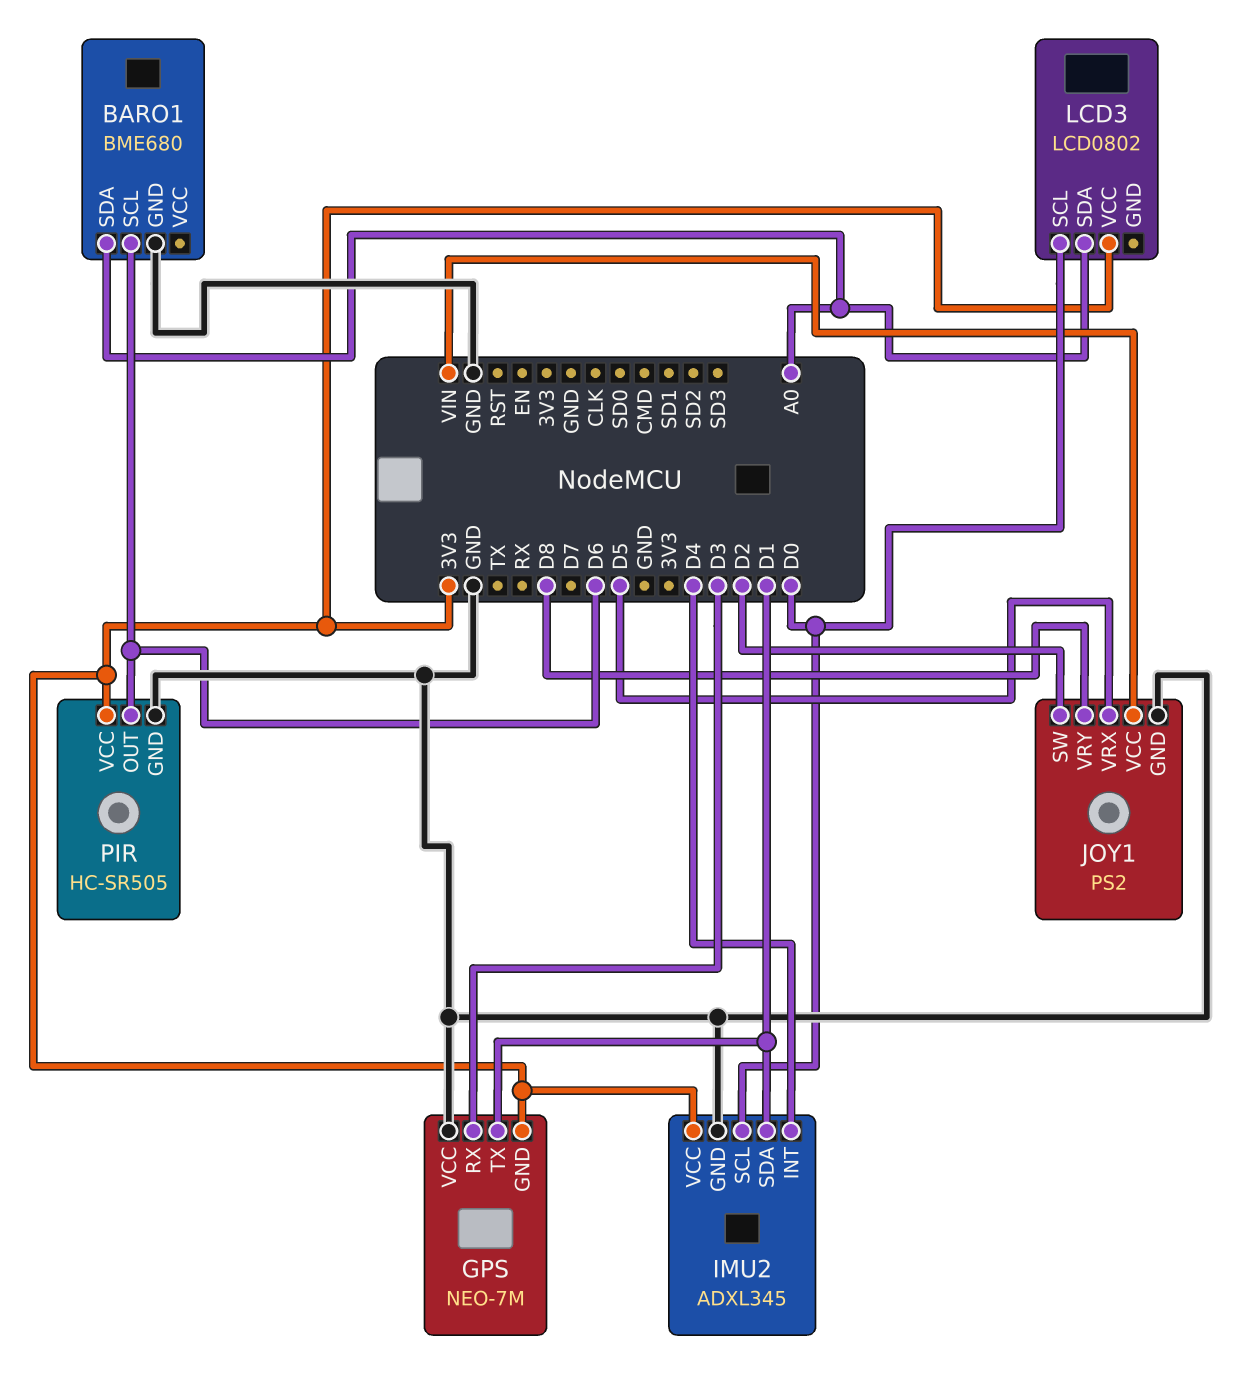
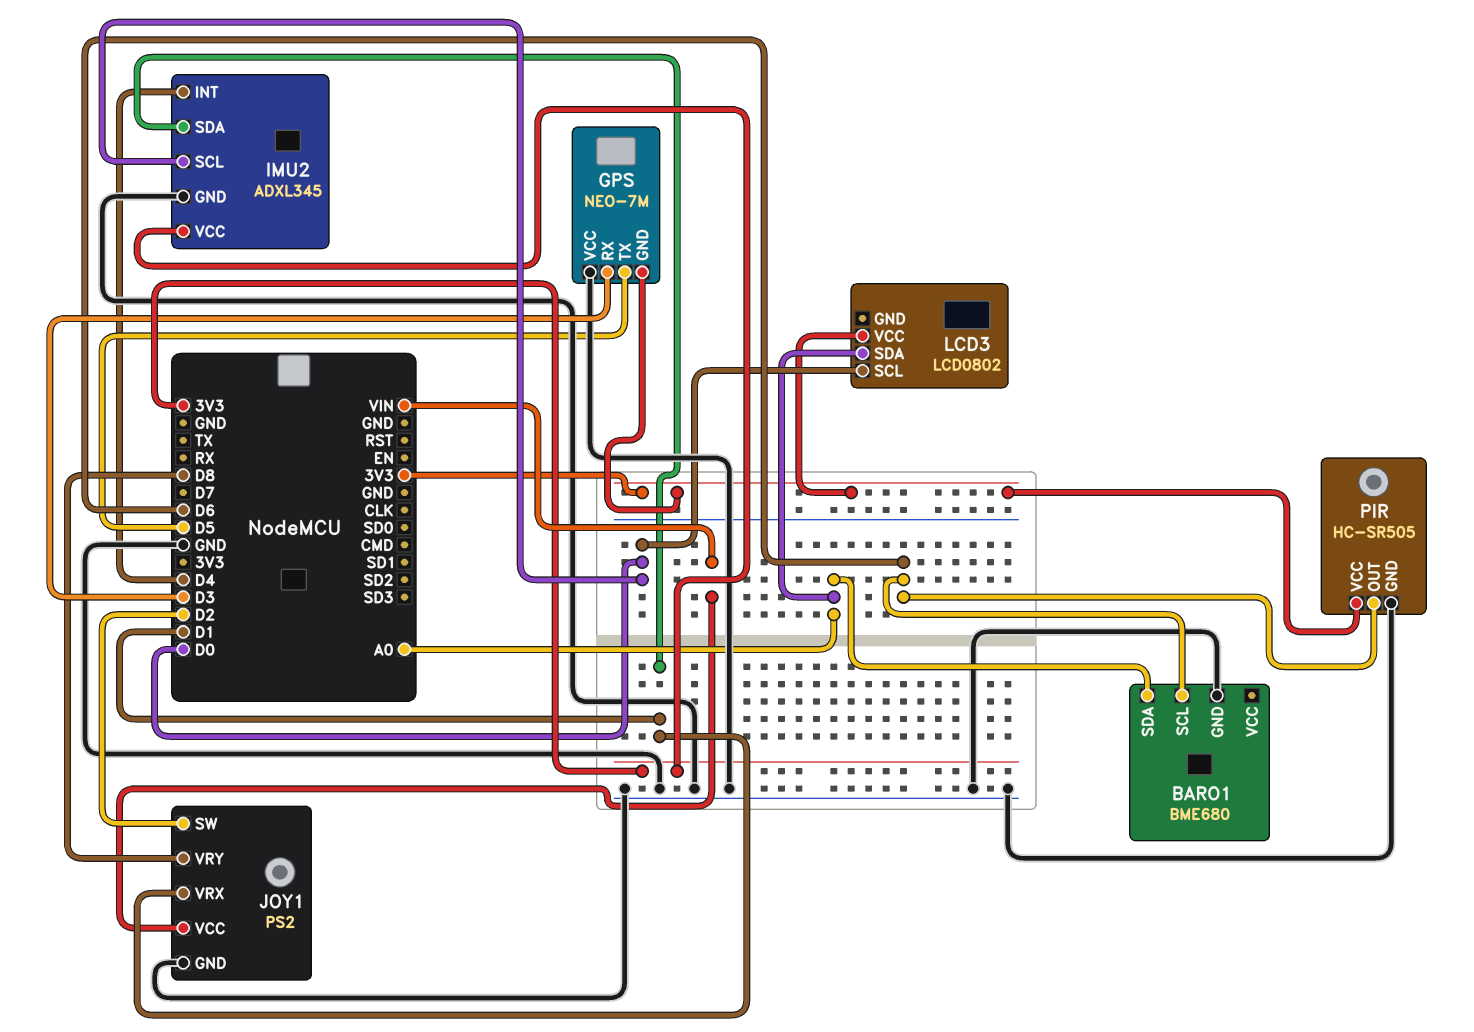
GPS pin TX: D1 -> D5
JOY1 pin VRX: D5 -> D1

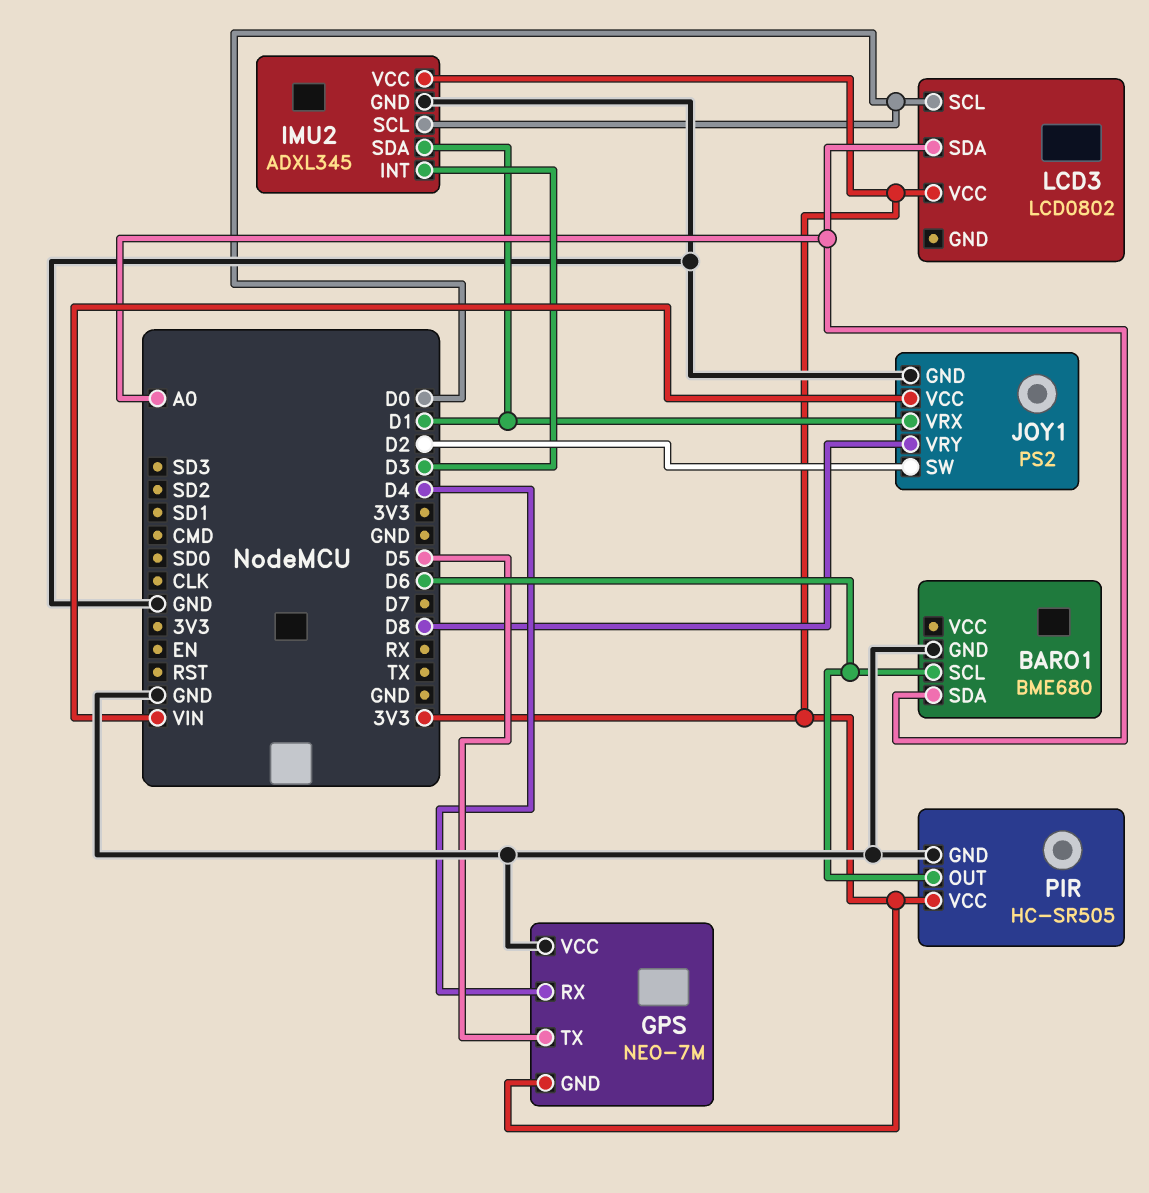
GPS pin RX: D3 -> D4
IMU2 pin INT: D4 -> D3

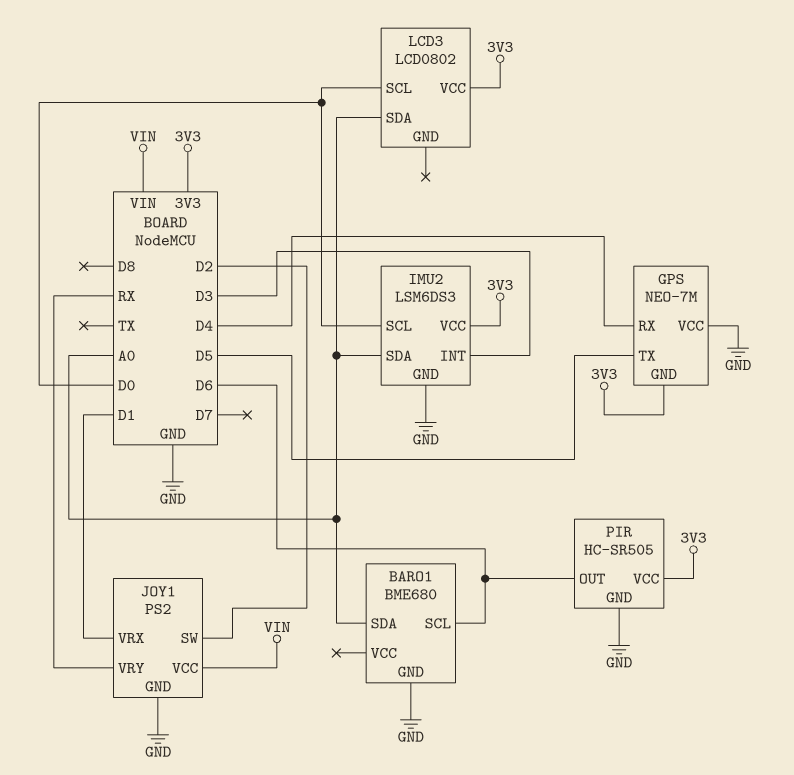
IMU2: ADXL345 -> LSM6DS3
IMU2 pin SDA: D1 -> A0
JOY1 pin VRY: D8 -> RX

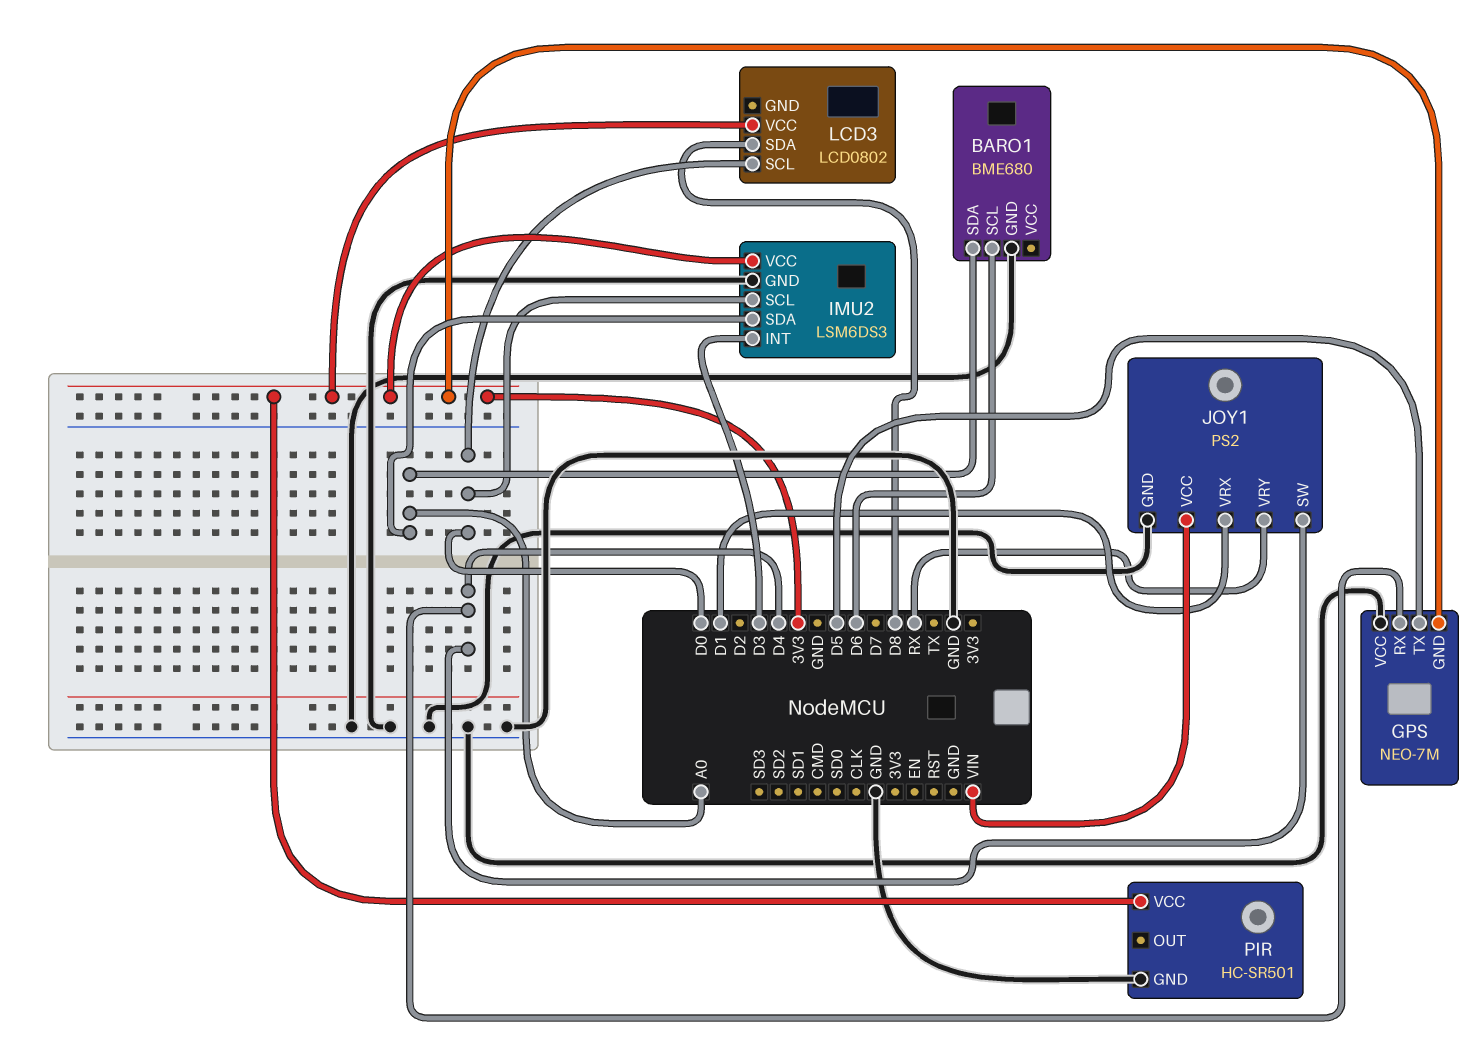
JOY1 pin SW: D2 -> D4
LCD3 pin SDA: A0 -> D8
PIR: HC-SR505 -> HC-SR501
PIR pin OUT: D6 -> none

